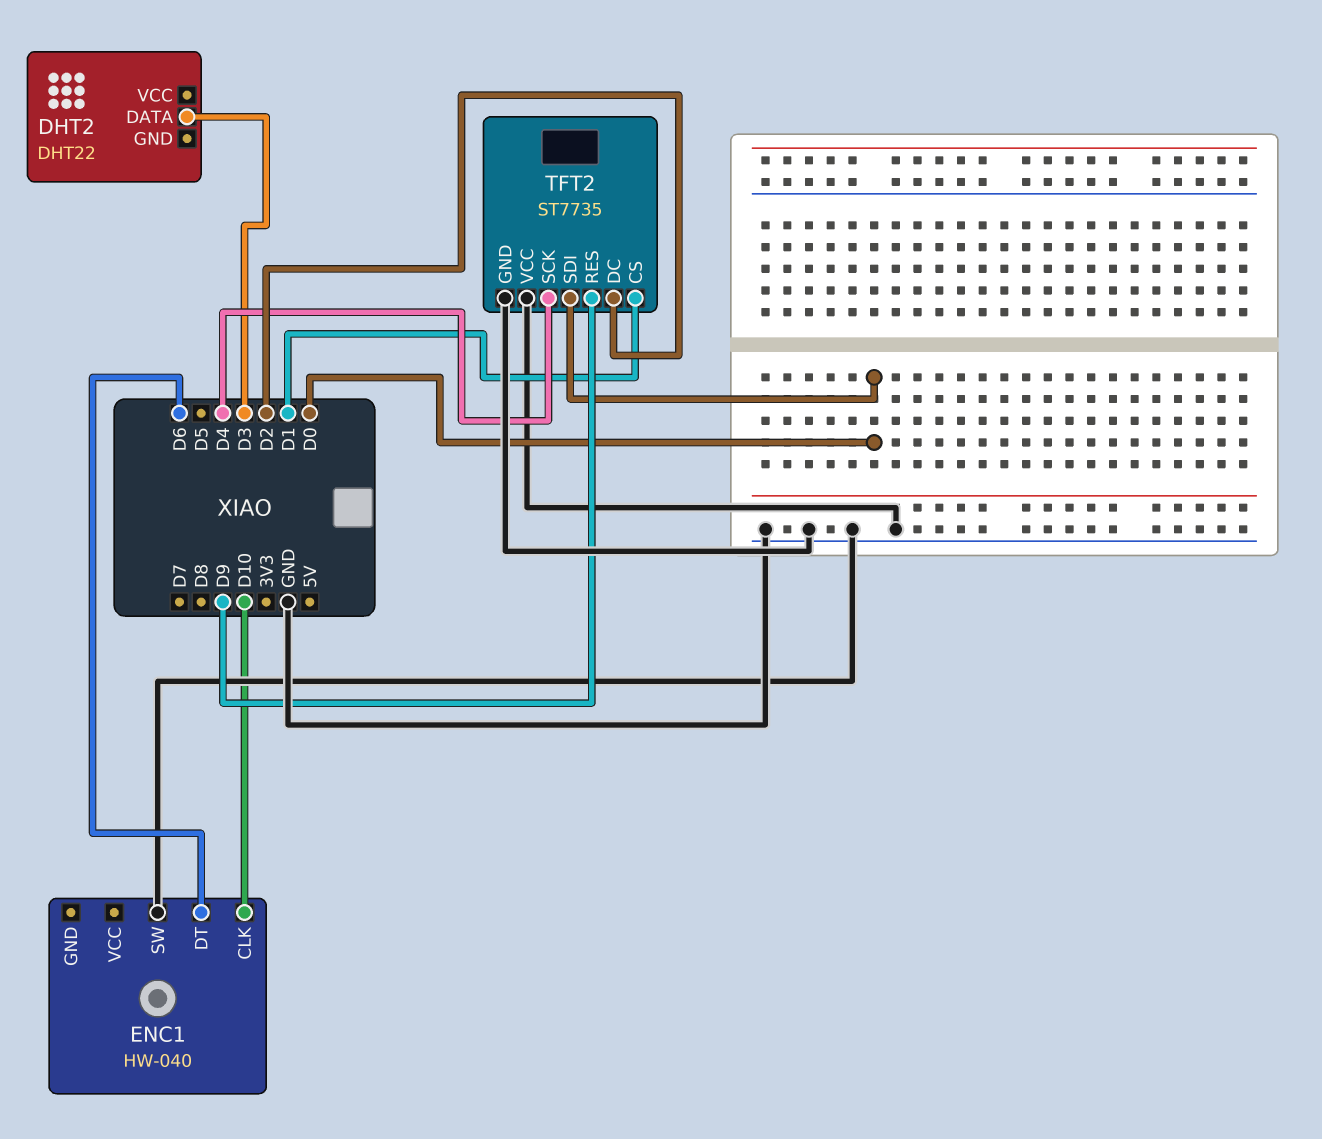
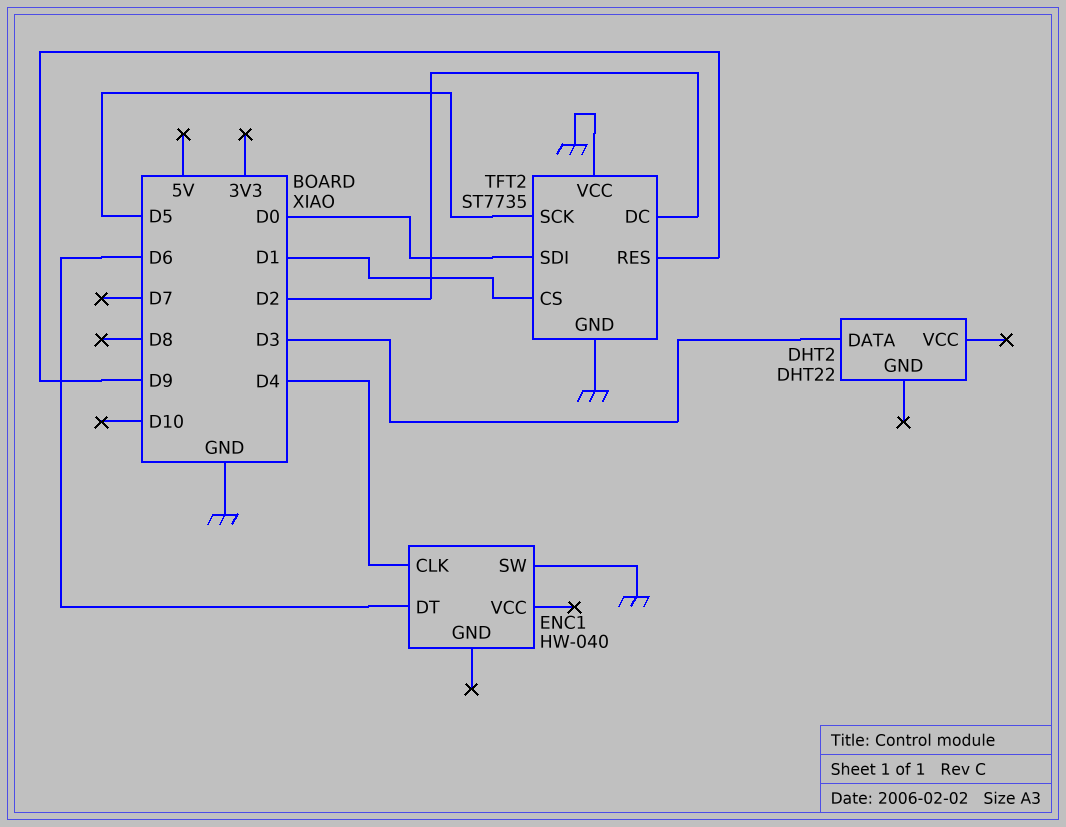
ENC1 pin CLK: D10 -> D4
TFT2 pin SCK: D4 -> D5

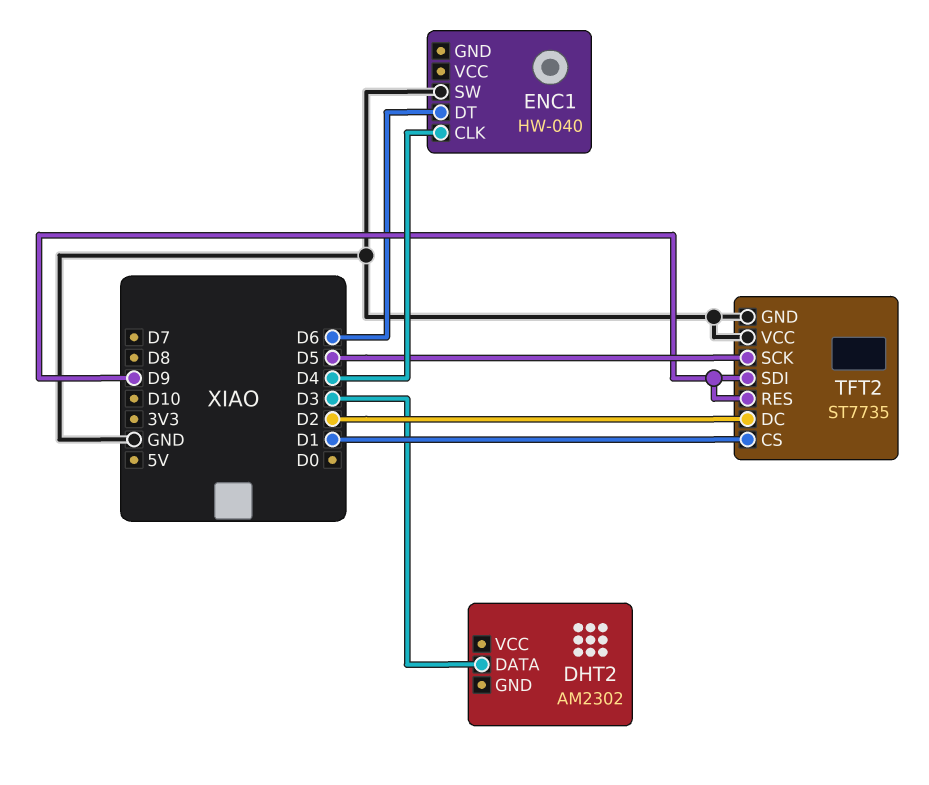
DHT2: DHT22 -> AM2302
TFT2 pin SDI: D0 -> D9

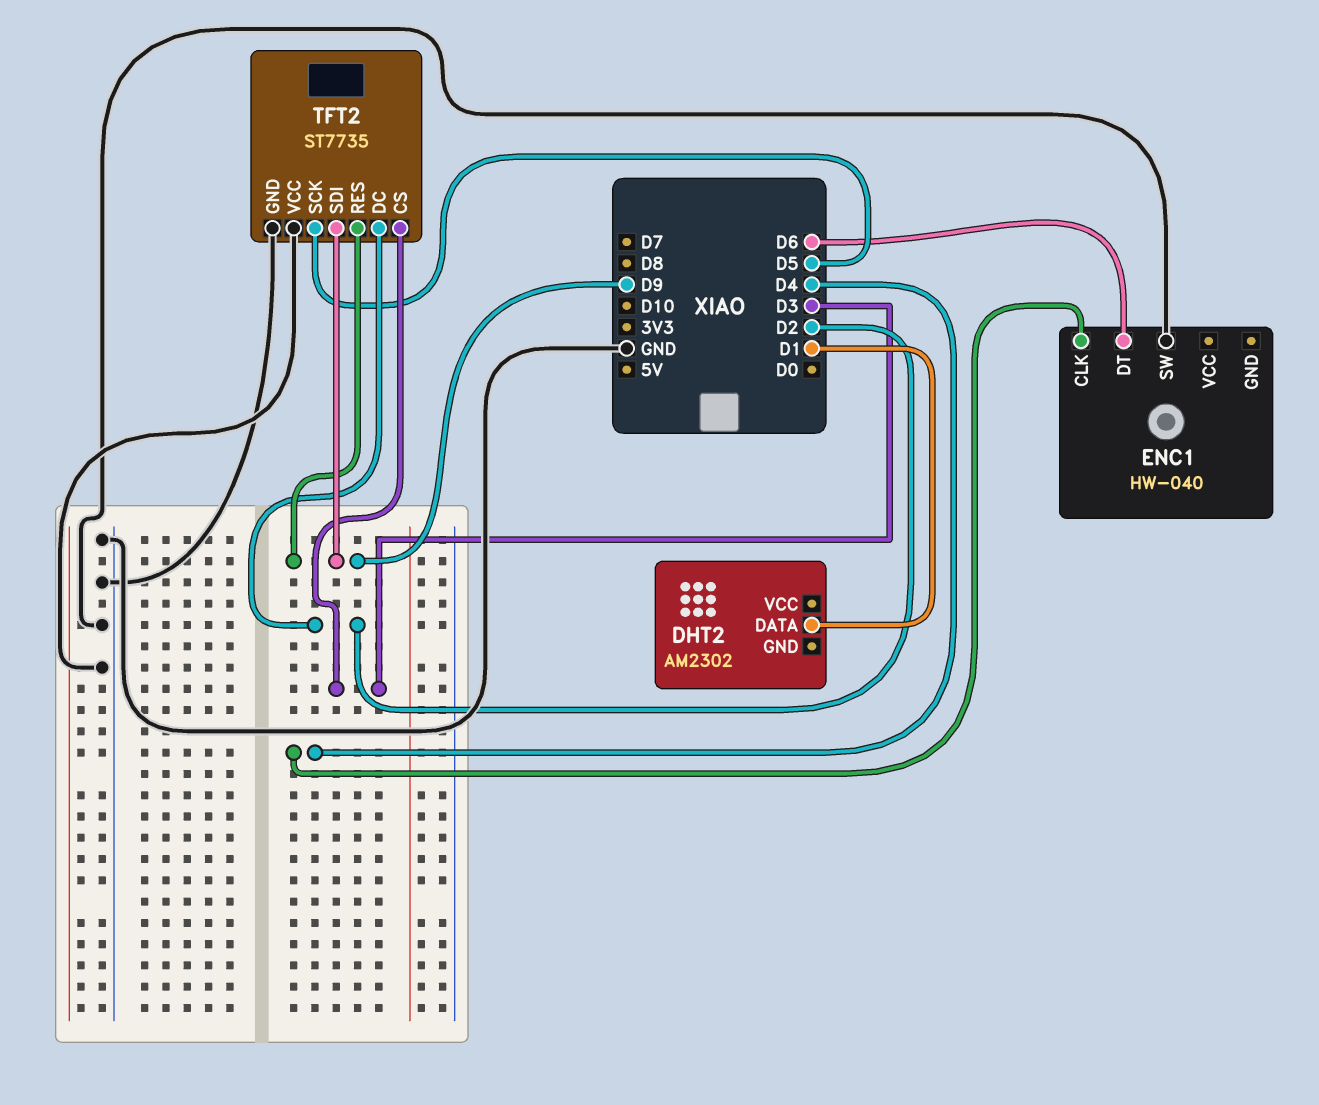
DHT2 pin DATA: D3 -> D1
TFT2 pin CS: D1 -> D3

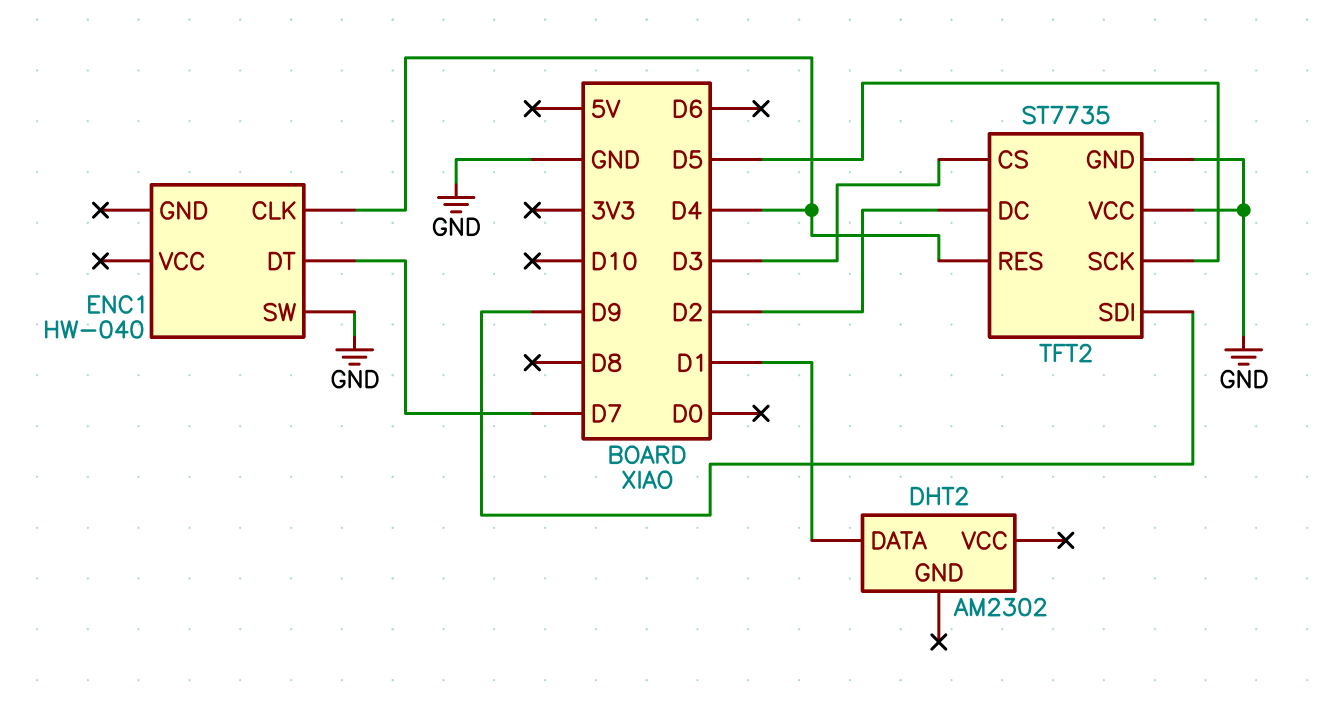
ENC1 pin DT: D6 -> D7
TFT2 pin RES: D9 -> D4

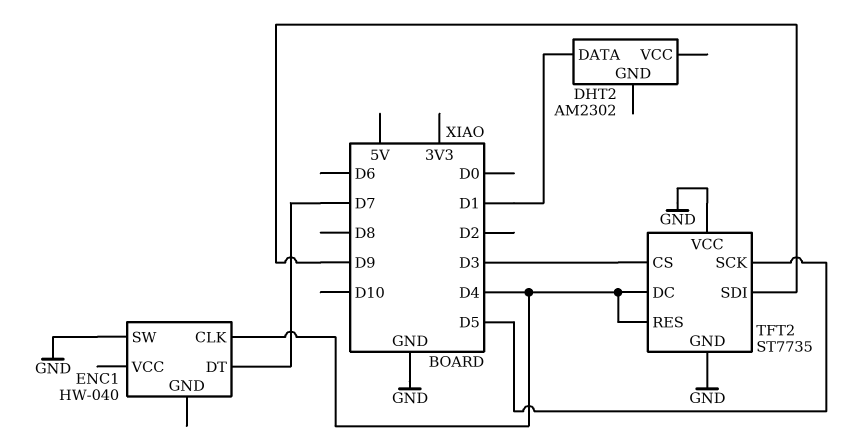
TFT2 pin DC: D2 -> D4

